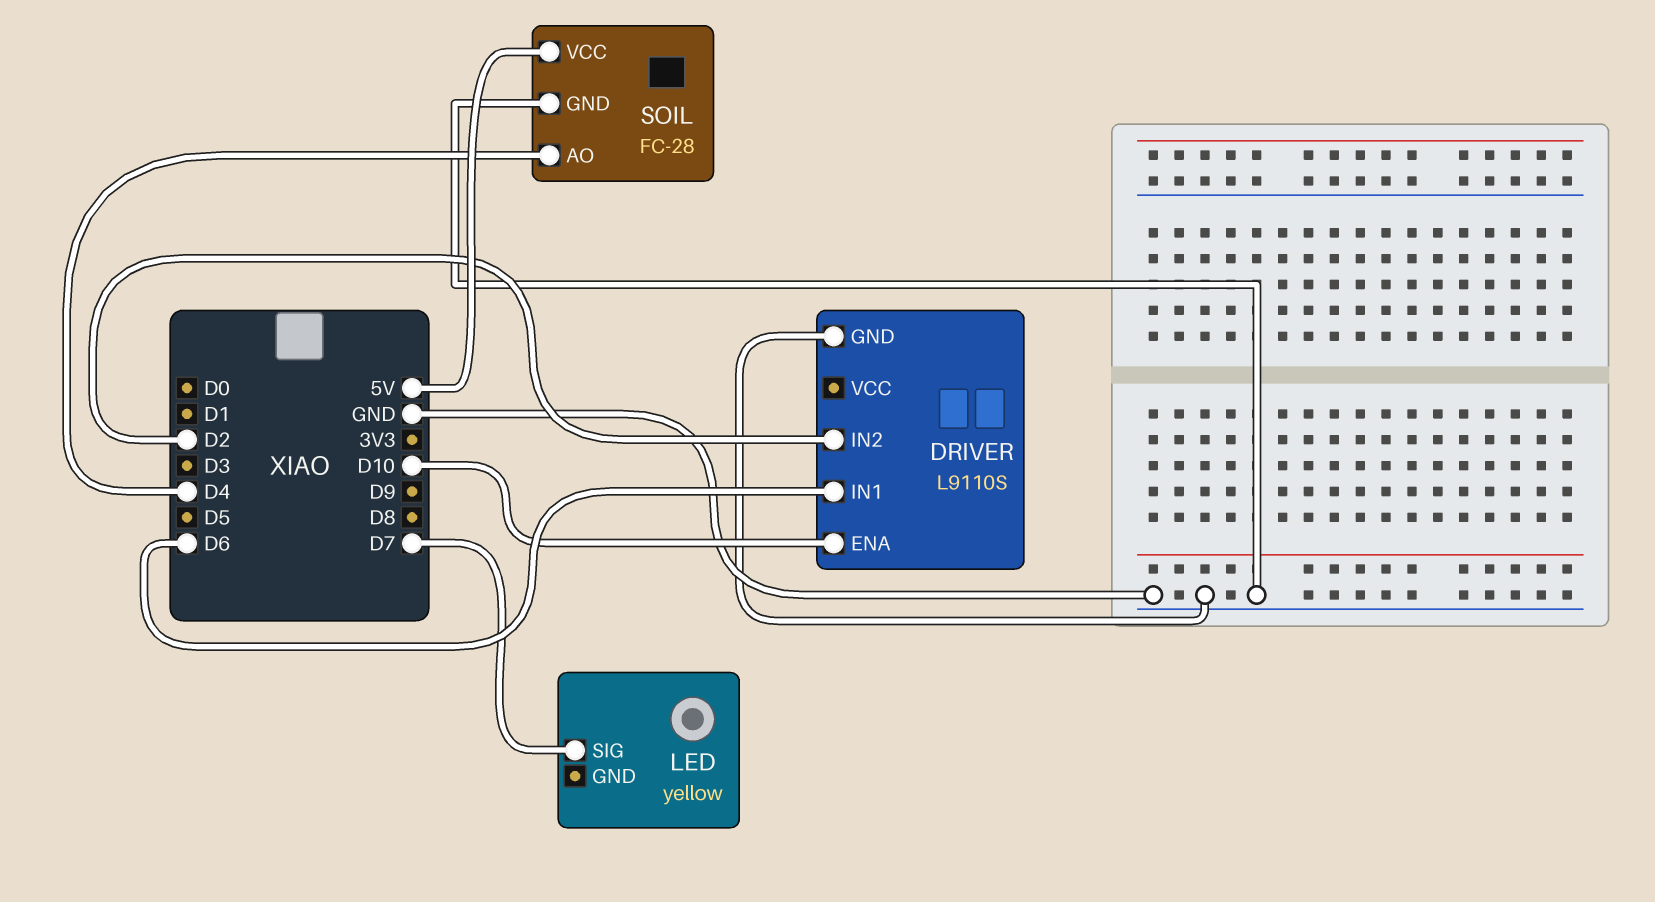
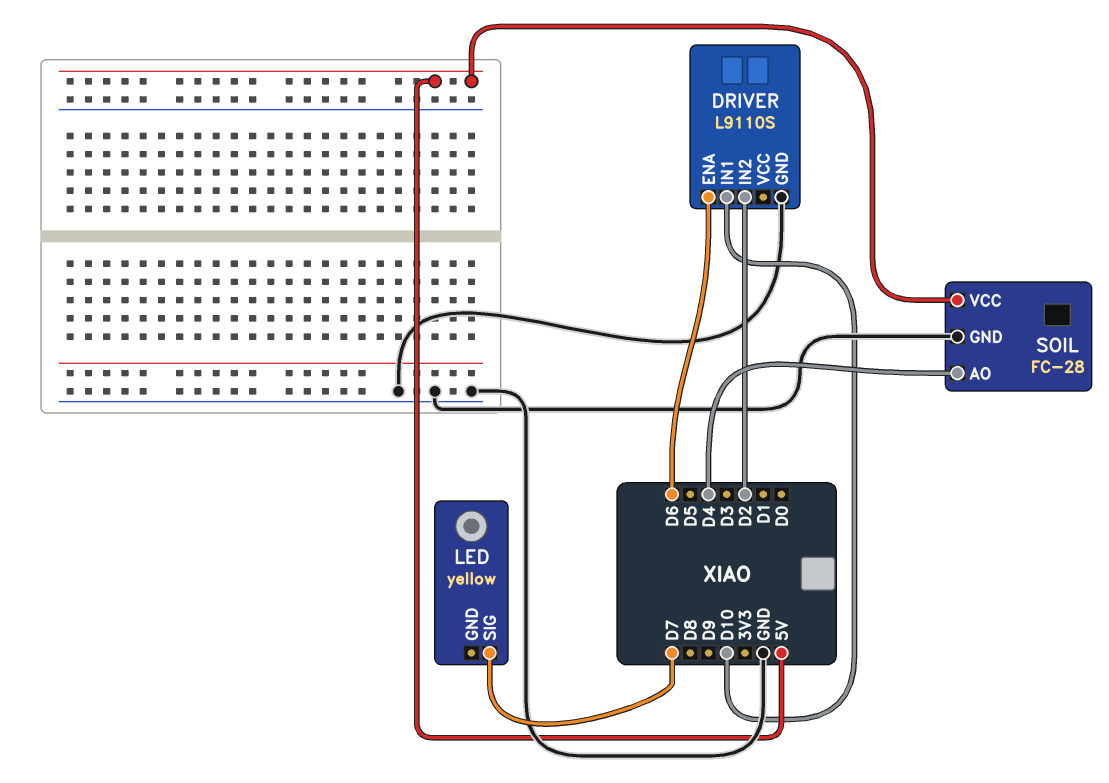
DRIVER pin ENA: D10 -> D6
DRIVER pin IN1: D6 -> D10

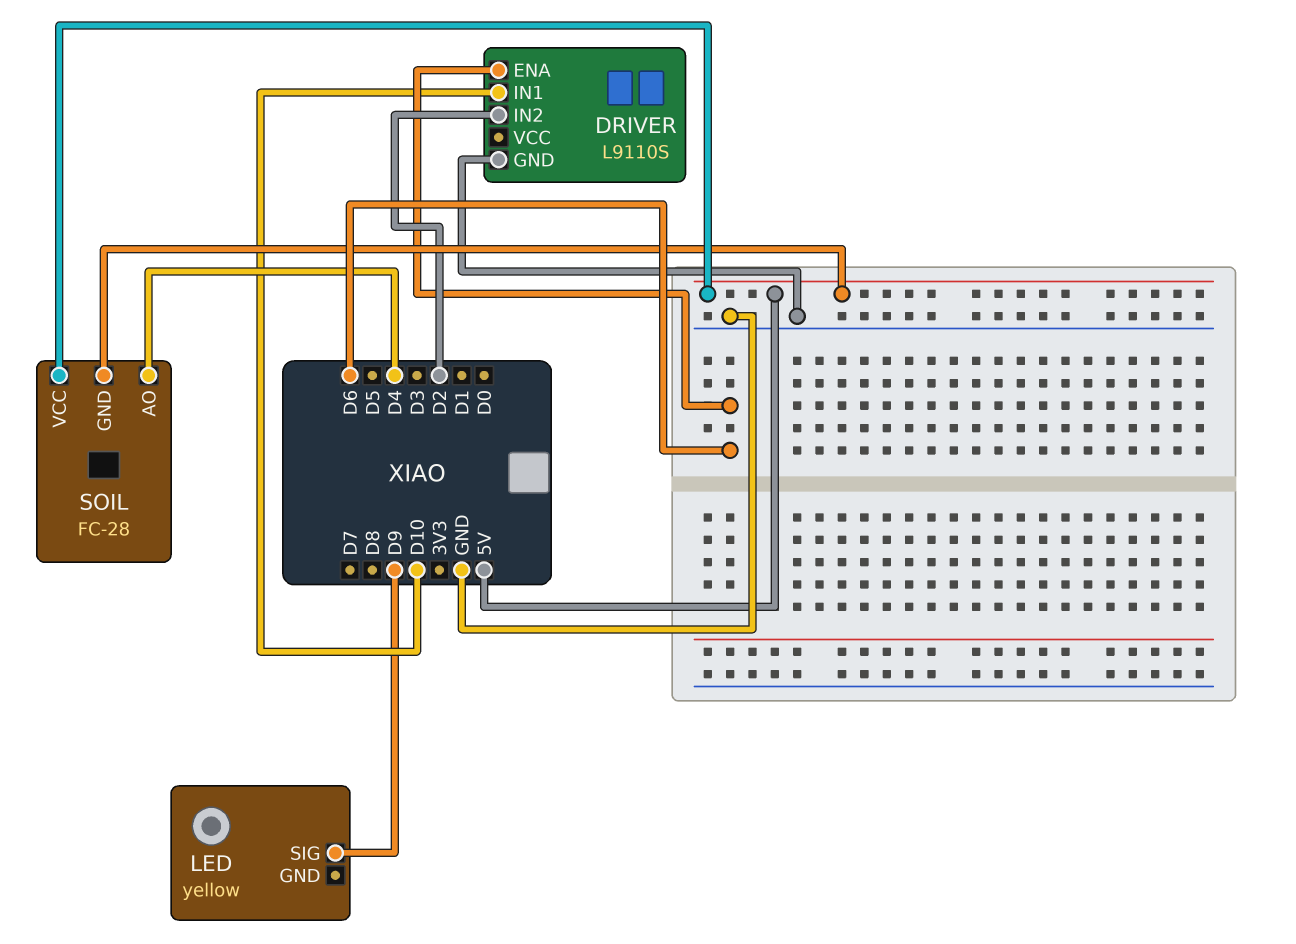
LED pin SIG: D7 -> D9
SOIL pin GND: GND -> 5V

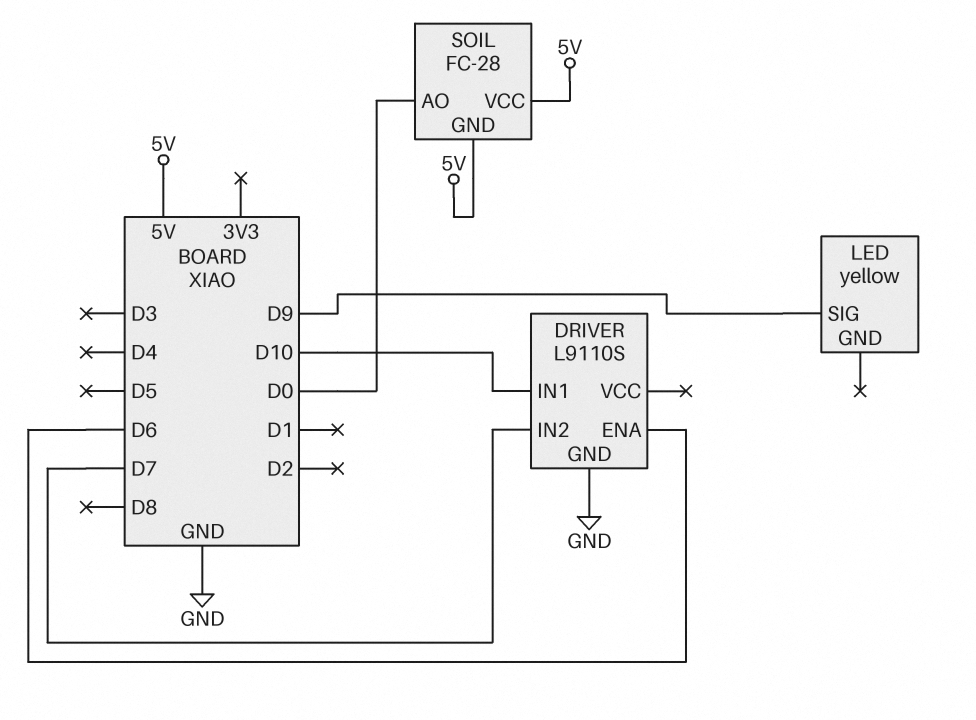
DRIVER pin IN2: D2 -> D7
SOIL pin AO: D4 -> D0

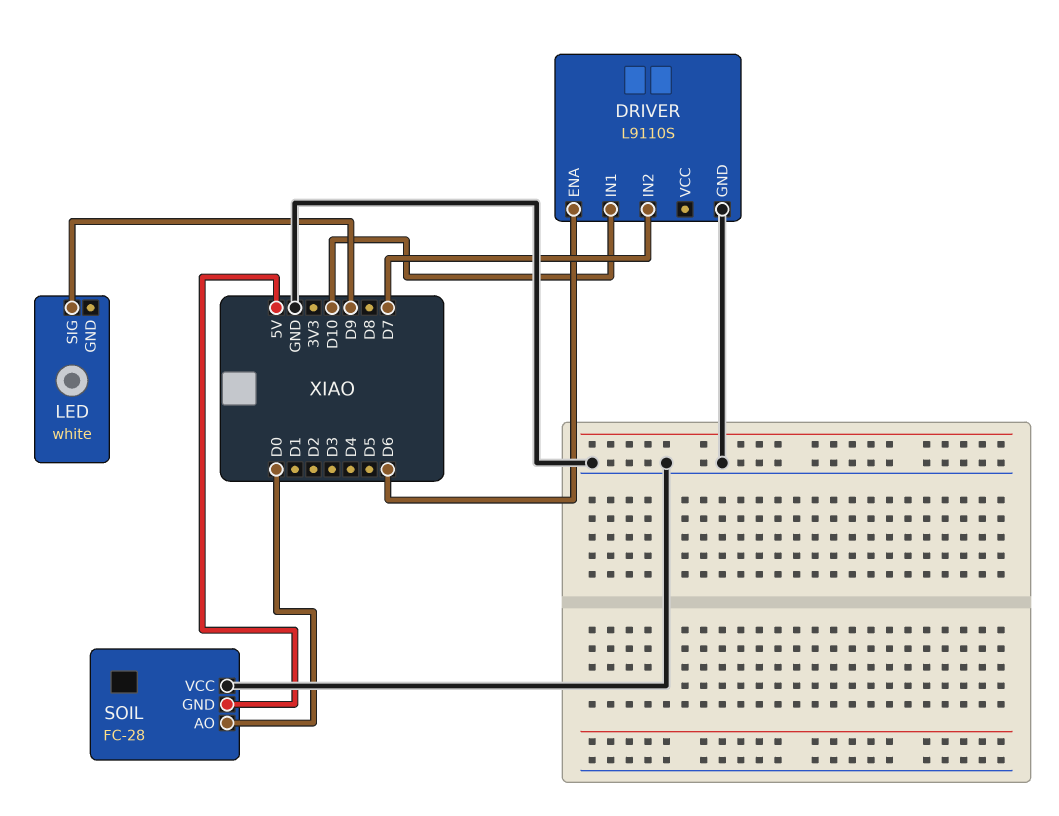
LED: yellow -> white
SOIL pin VCC: 5V -> GND

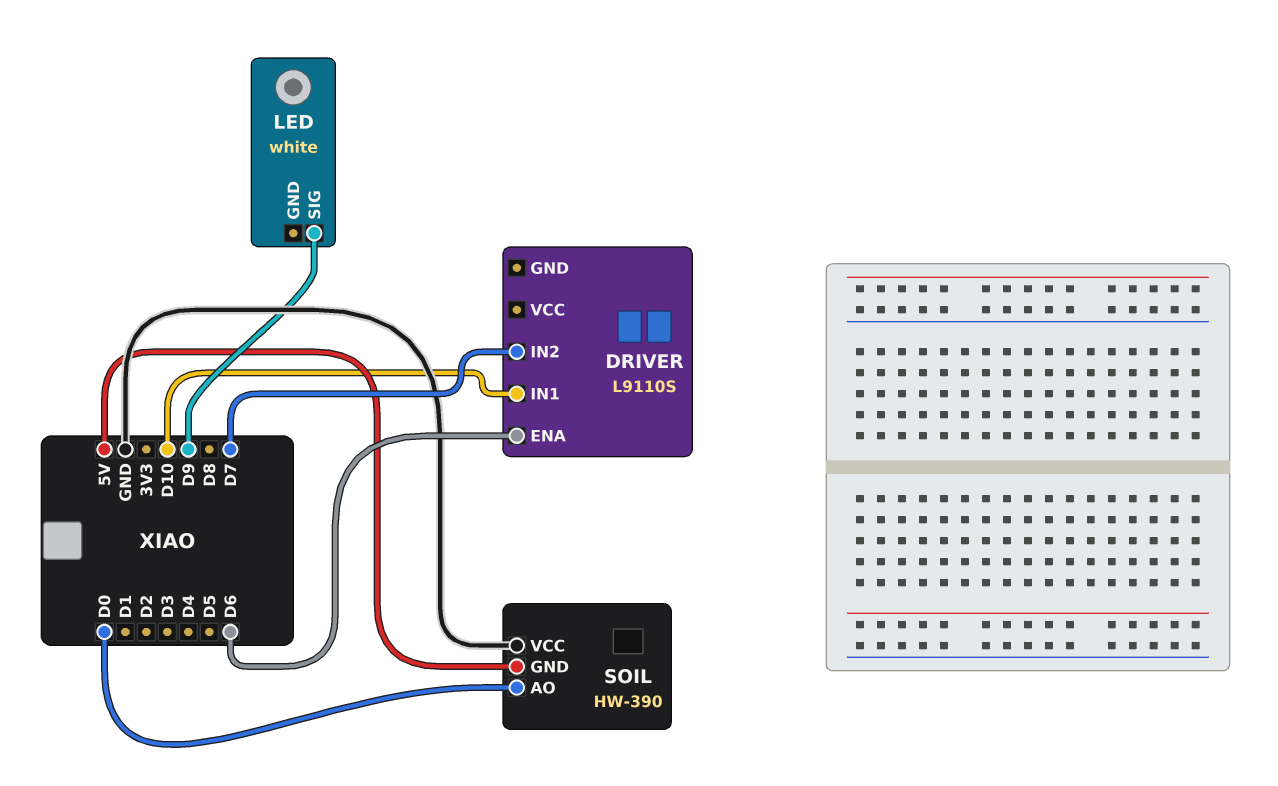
DRIVER pin GND: GND -> none
SOIL: FC-28 -> HW-390

